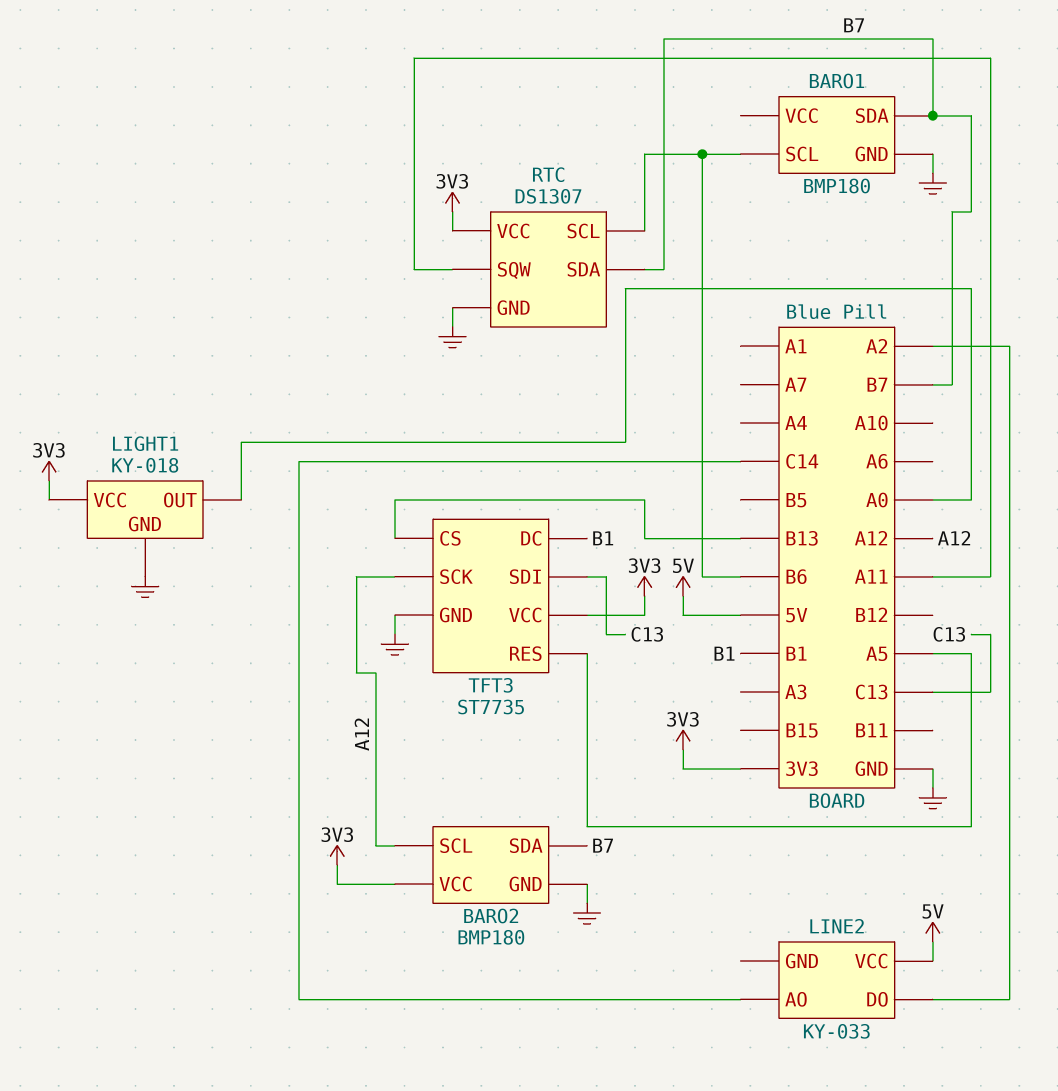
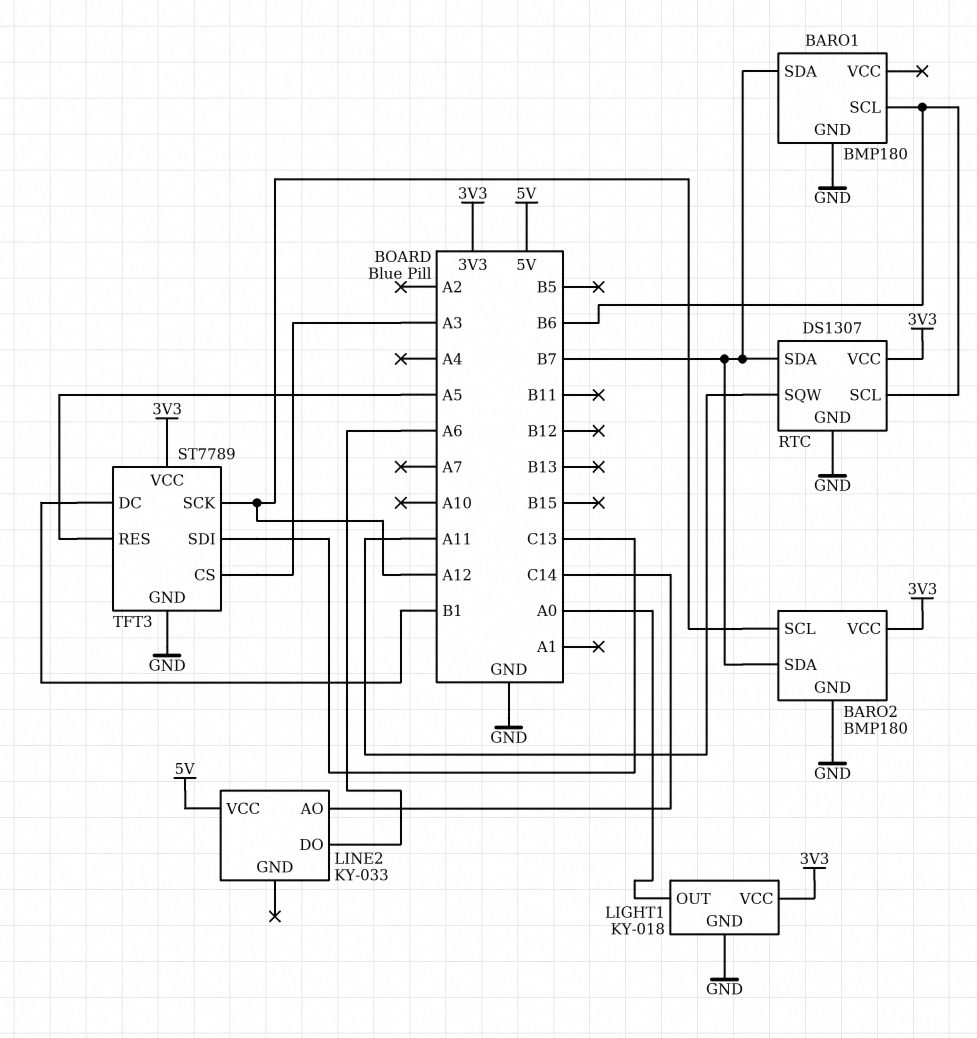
LINE2 pin DO: A2 -> A6
TFT3: ST7735 -> ST7789
TFT3 pin CS: B13 -> A3

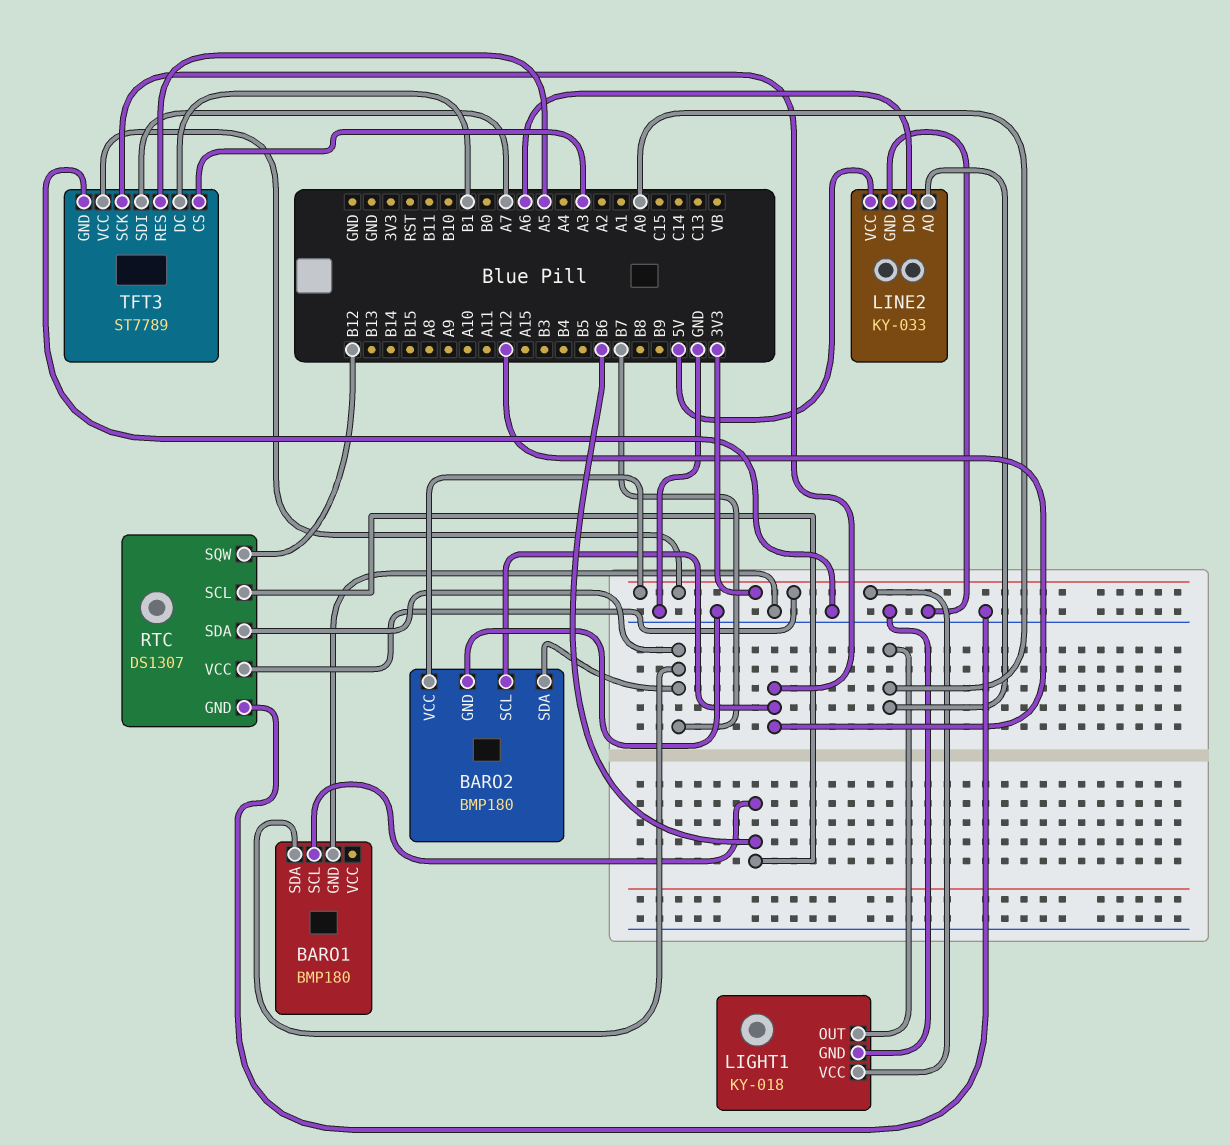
LINE2 pin AO: C14 -> A0
LINE2 pin GND: none -> GND
RTC pin SQW: A11 -> B12
TFT3 pin SDI: C13 -> A7

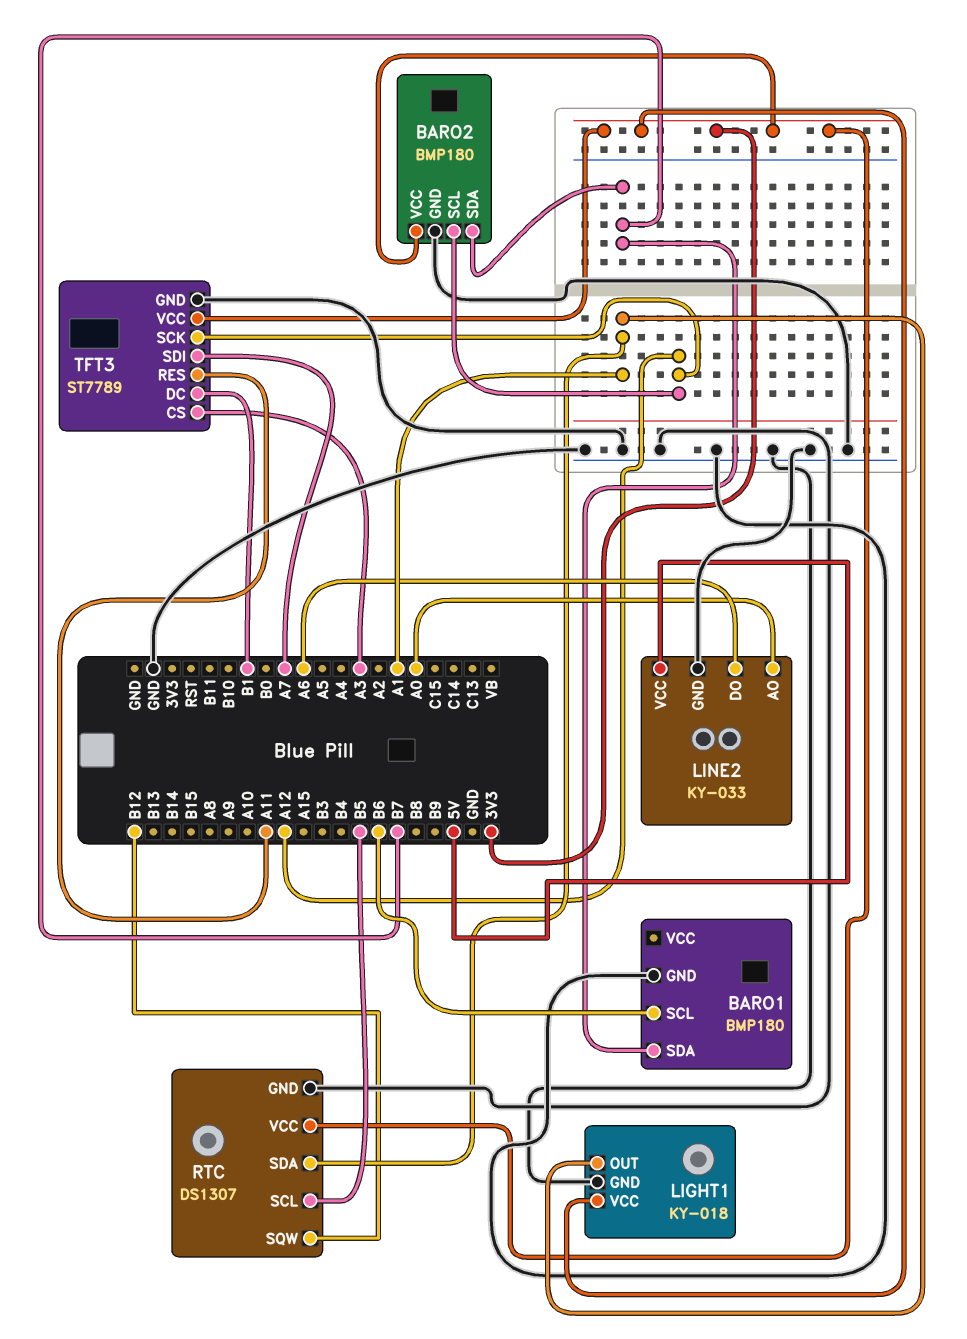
LIGHT1 pin OUT: A0 -> A1
RTC pin SCL: B6 -> B5
RTC pin SDA: B7 -> A1
TFT3 pin RES: A5 -> A11

